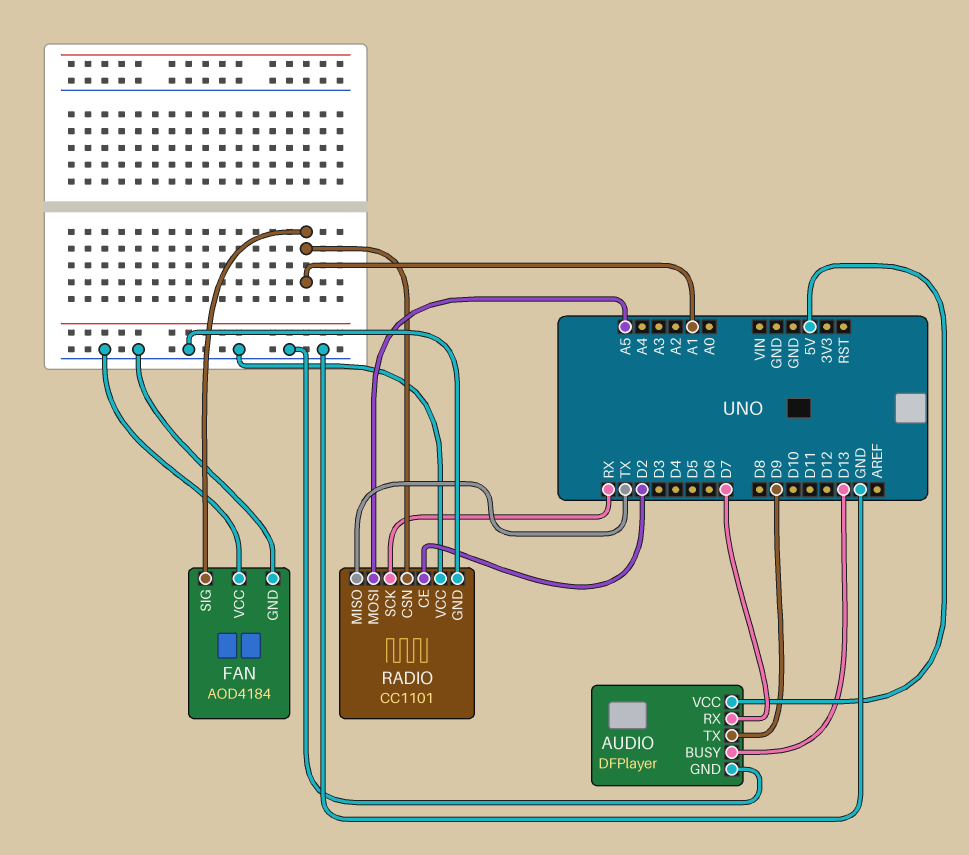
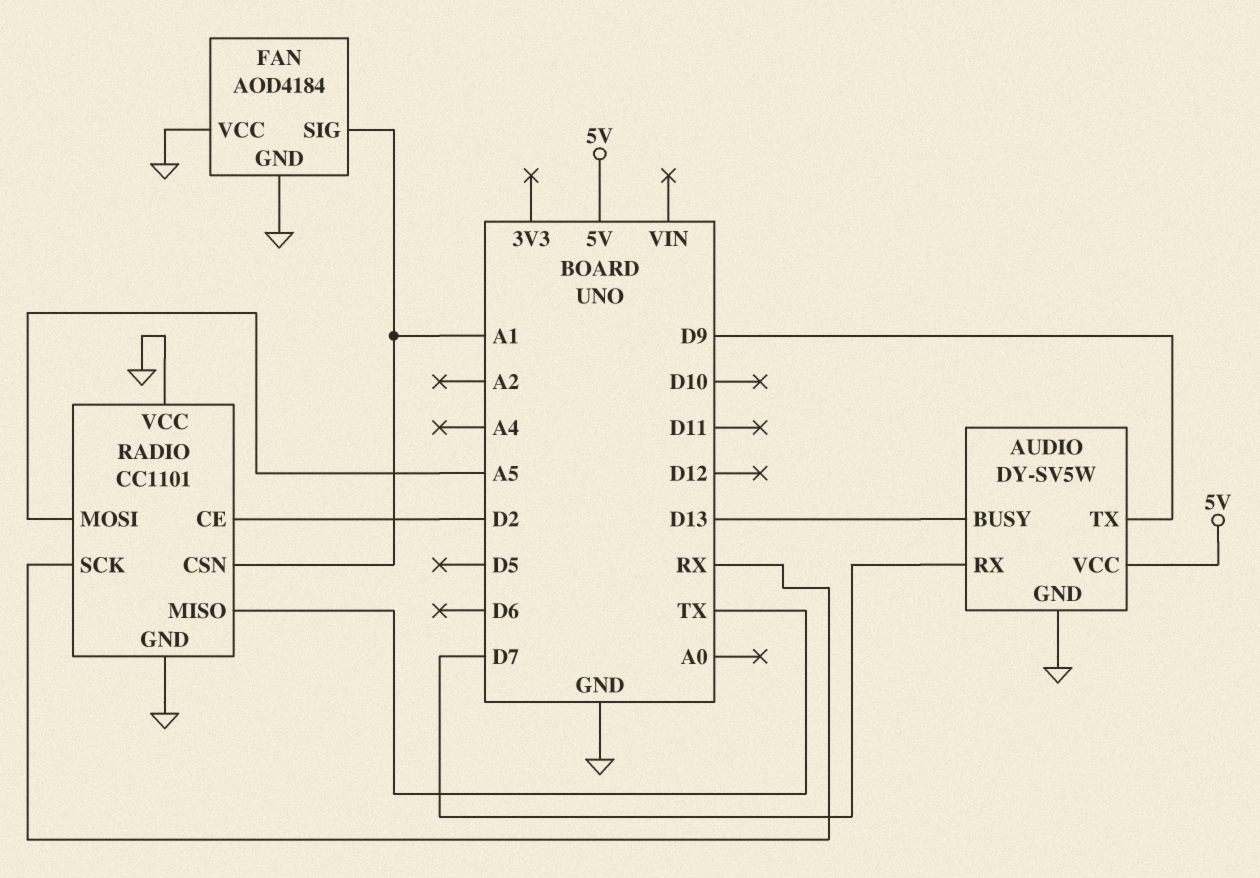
AUDIO: DFPlayer -> DY-SV5W

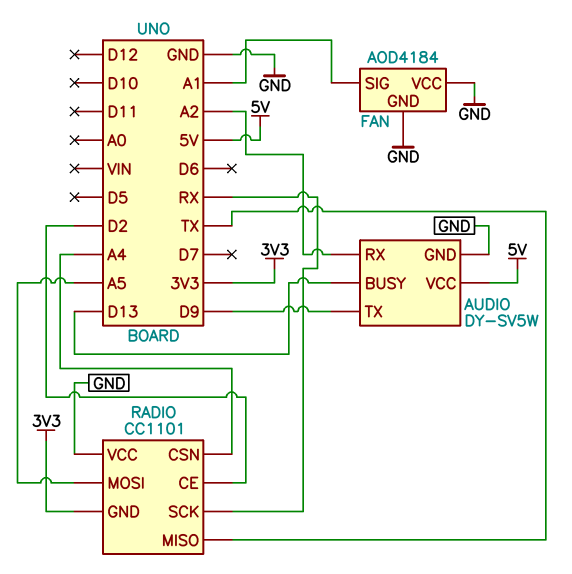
AUDIO pin RX: D7 -> A2
RADIO pin CSN: A1 -> A4
RADIO pin GND: GND -> 3V3

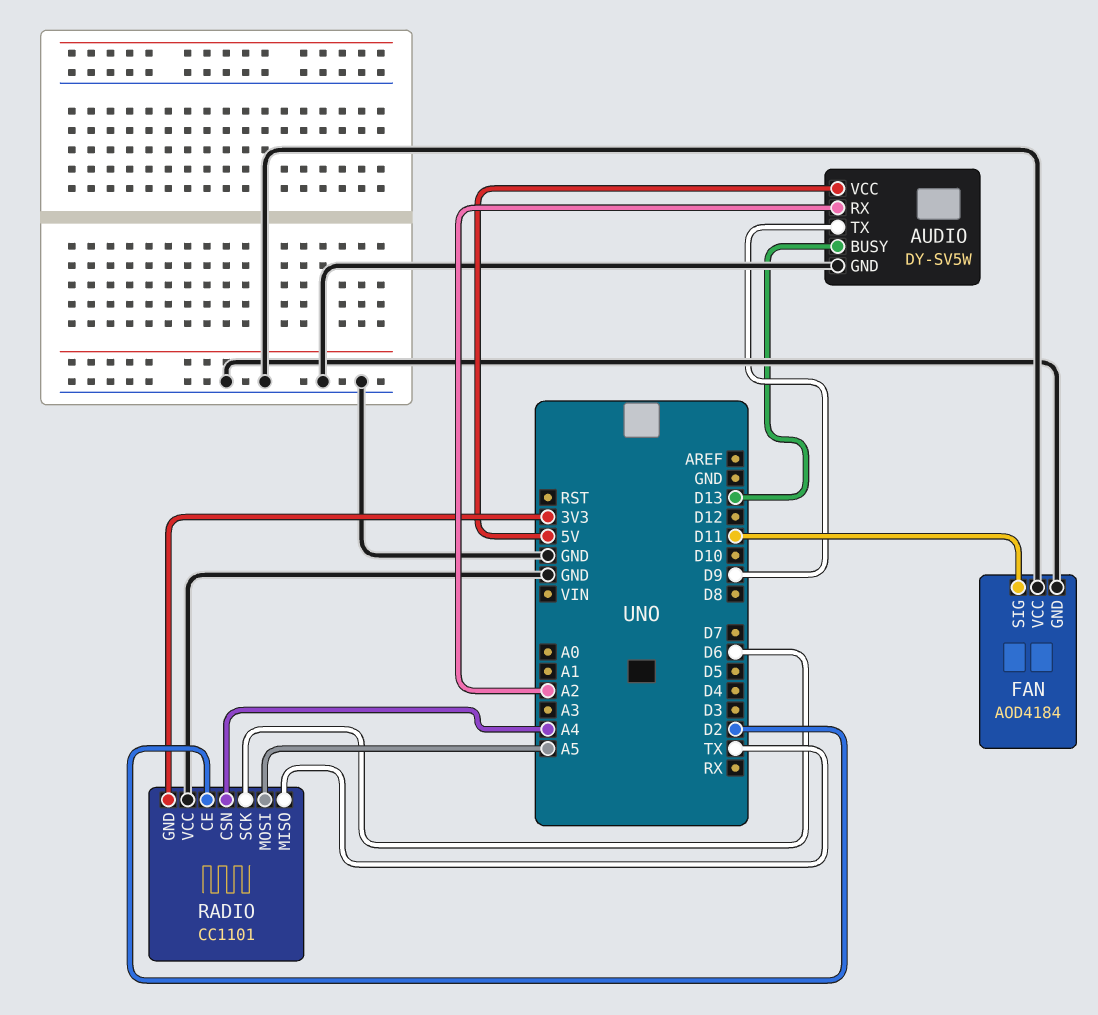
FAN pin SIG: A1 -> D11
RADIO pin SCK: RX -> D6

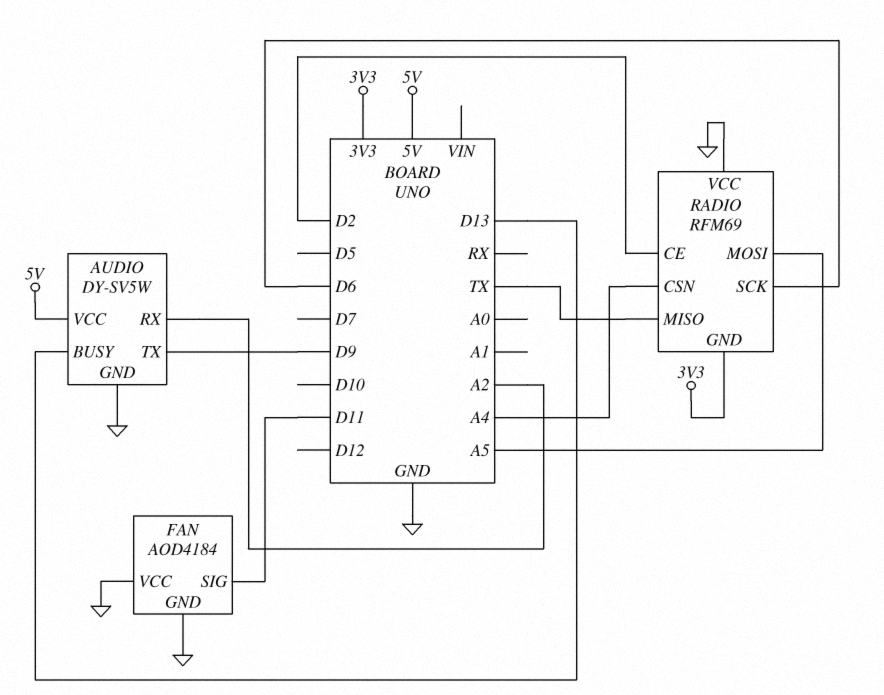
RADIO: CC1101 -> RFM69

